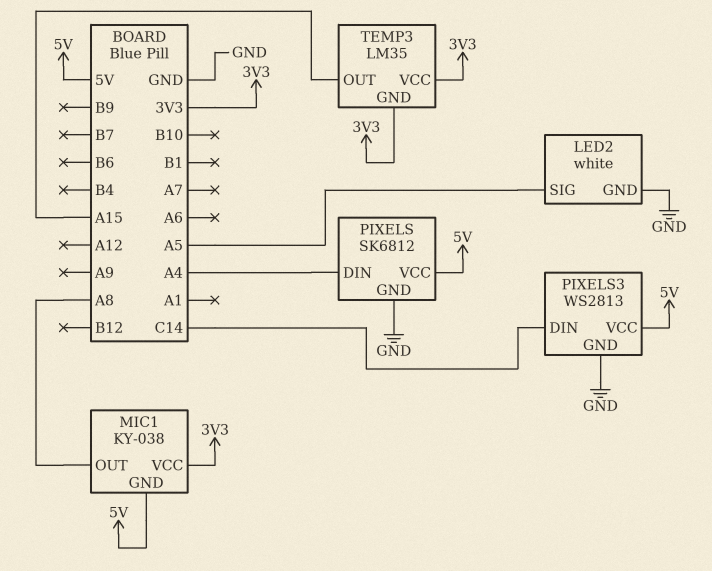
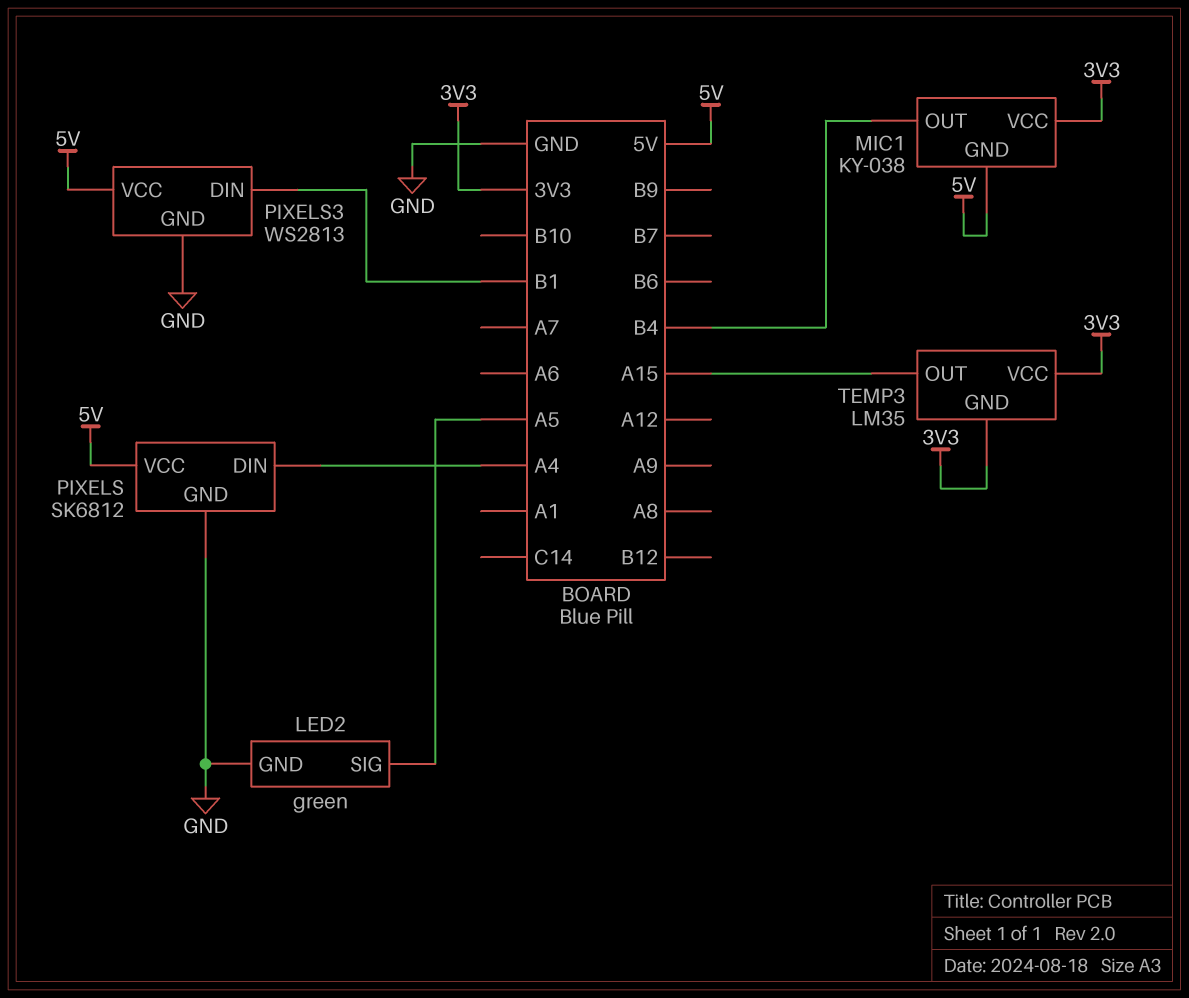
LED2: white -> green
MIC1 pin OUT: A8 -> B4
PIXELS3 pin DIN: C14 -> B1

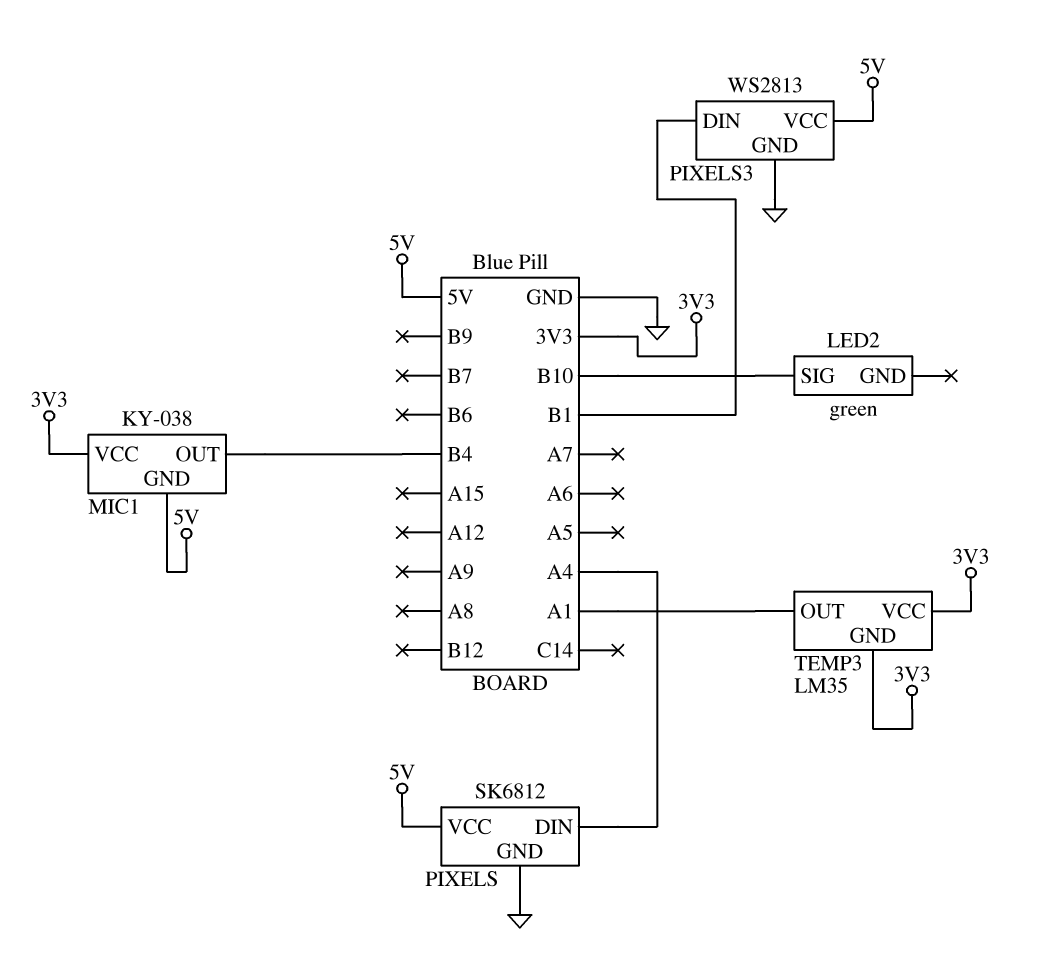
LED2 pin GND: GND -> none
LED2 pin SIG: A5 -> B10
TEMP3 pin OUT: A15 -> A1

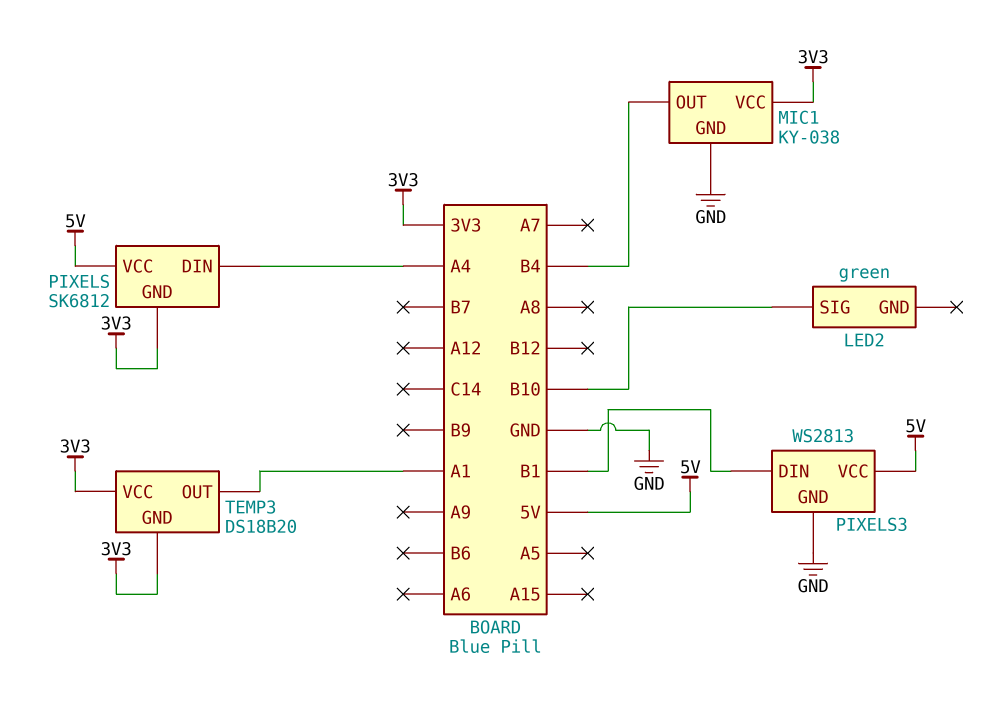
MIC1 pin GND: 5V -> GND
PIXELS pin GND: GND -> 3V3
TEMP3: LM35 -> DS18B20

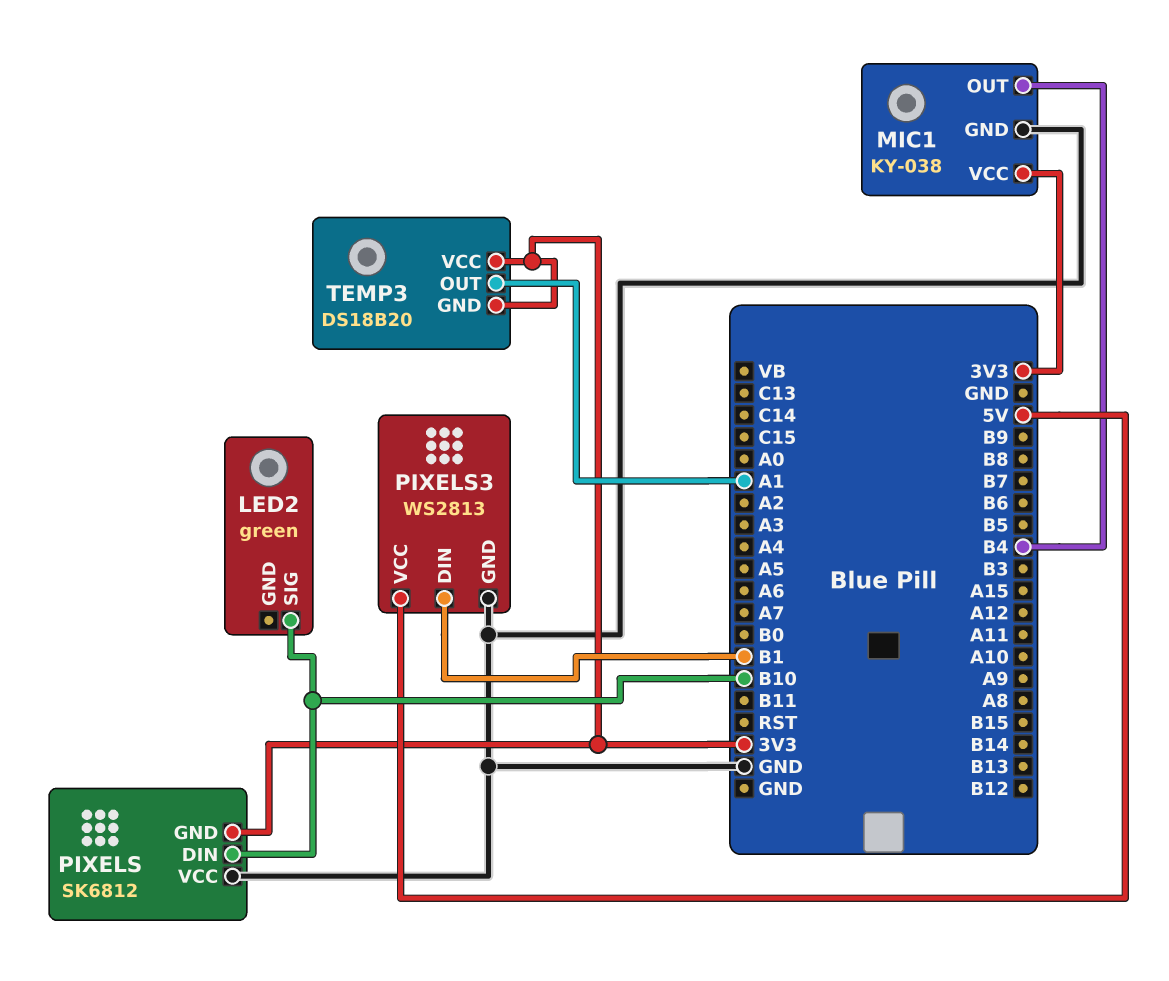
PIXELS pin DIN: A4 -> B10
PIXELS pin VCC: 5V -> GND

